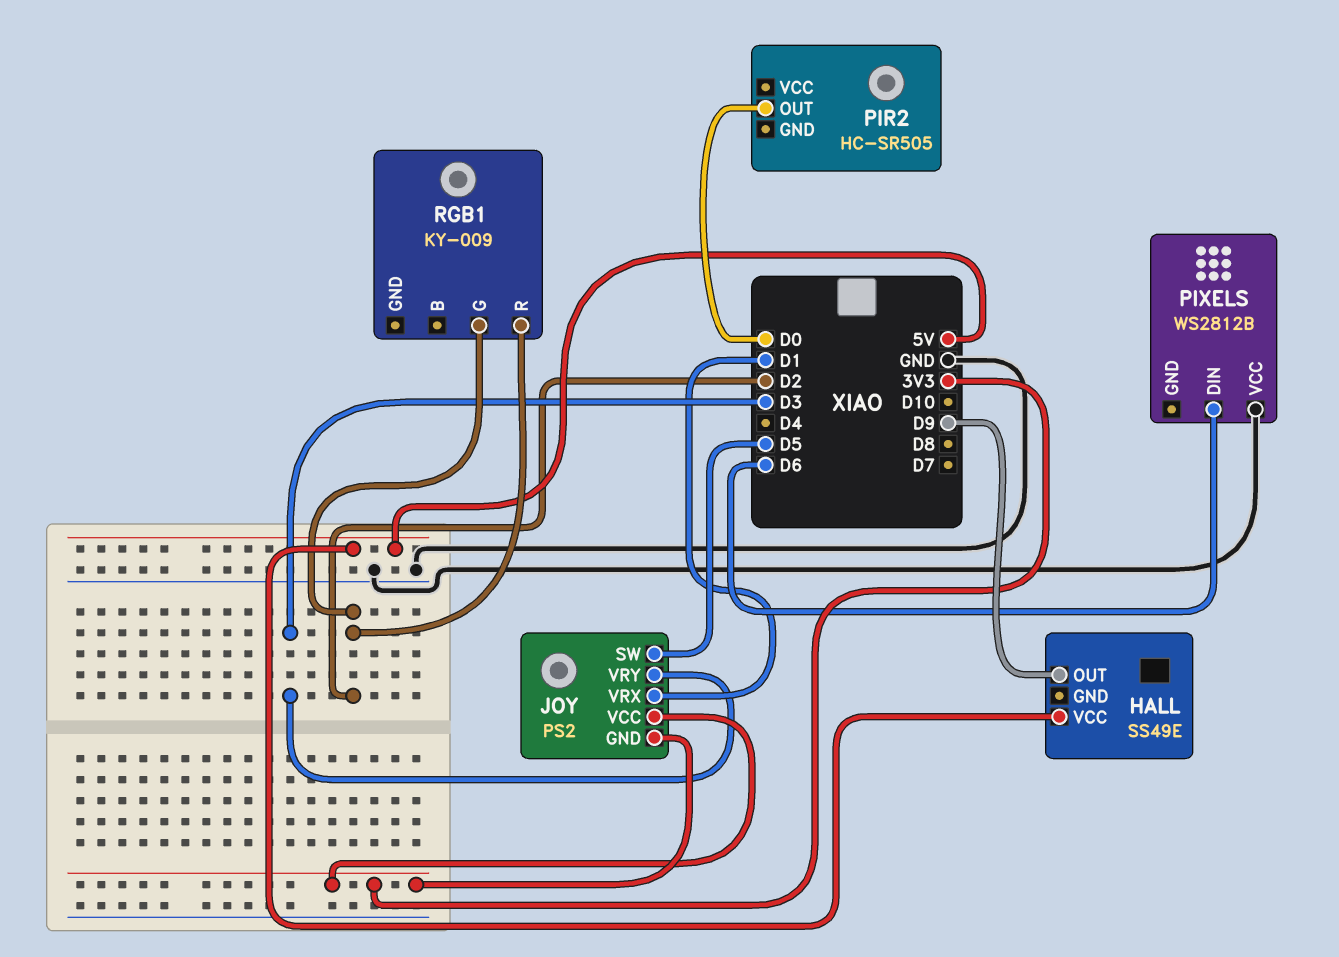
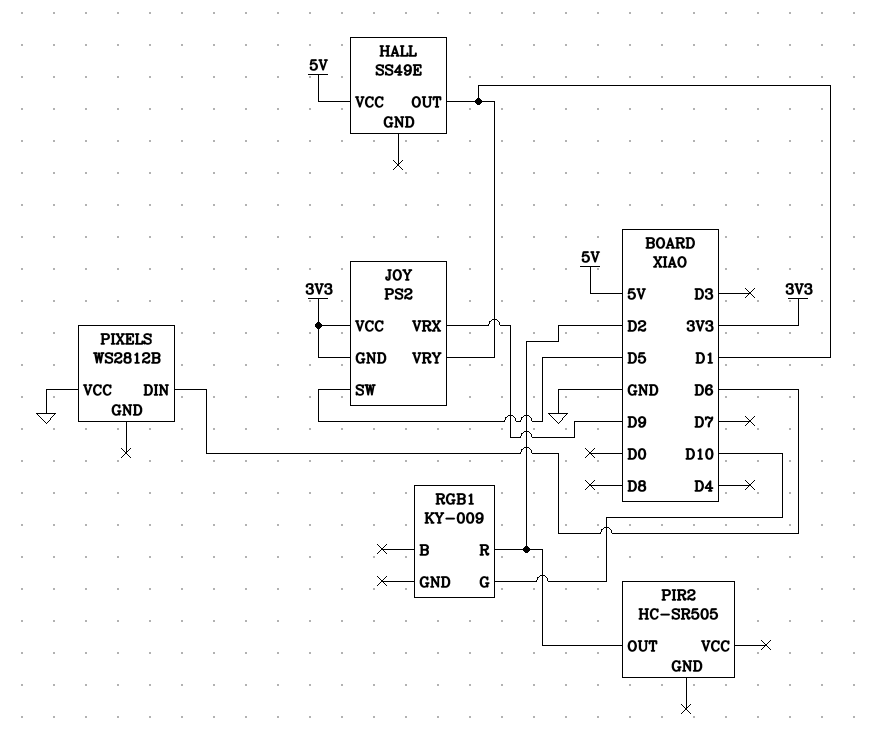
HALL pin OUT: D9 -> D1
JOY pin VRX: D1 -> D9
JOY pin VRY: D3 -> D1
PIR2 pin OUT: D0 -> D2
RGB1 pin G: D2 -> D10

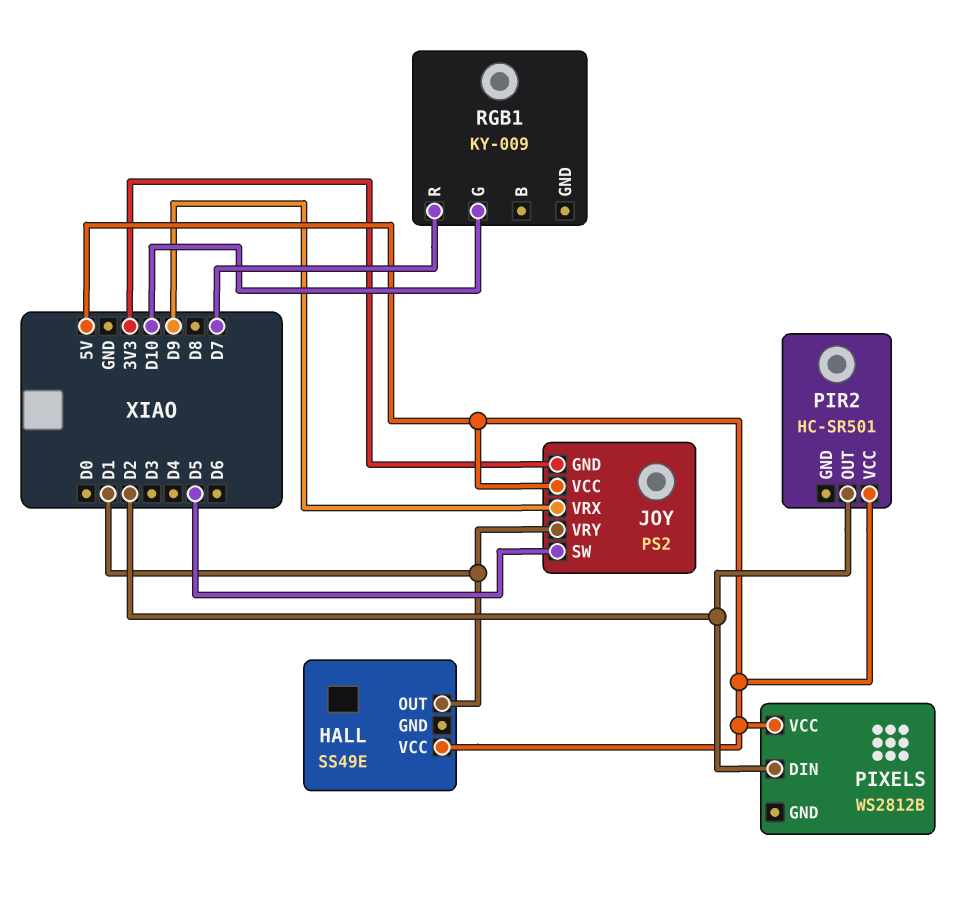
JOY pin VCC: 3V3 -> 5V
PIR2: HC-SR505 -> HC-SR501
PIR2 pin VCC: none -> 5V
PIXELS pin DIN: D6 -> D2
PIXELS pin VCC: GND -> 5V
RGB1 pin R: D2 -> D7

